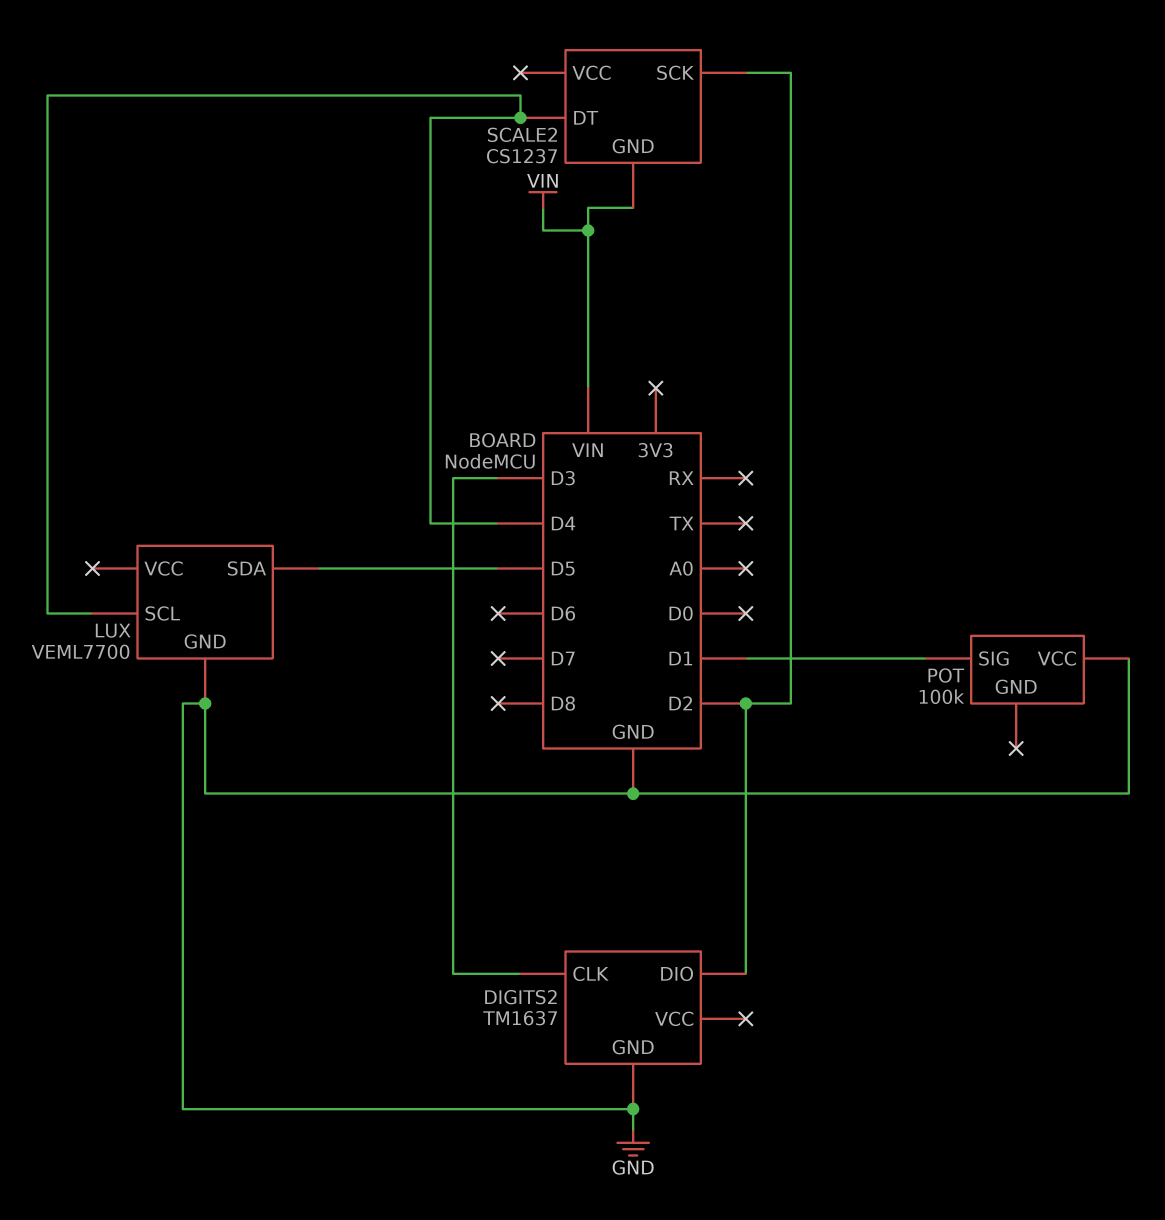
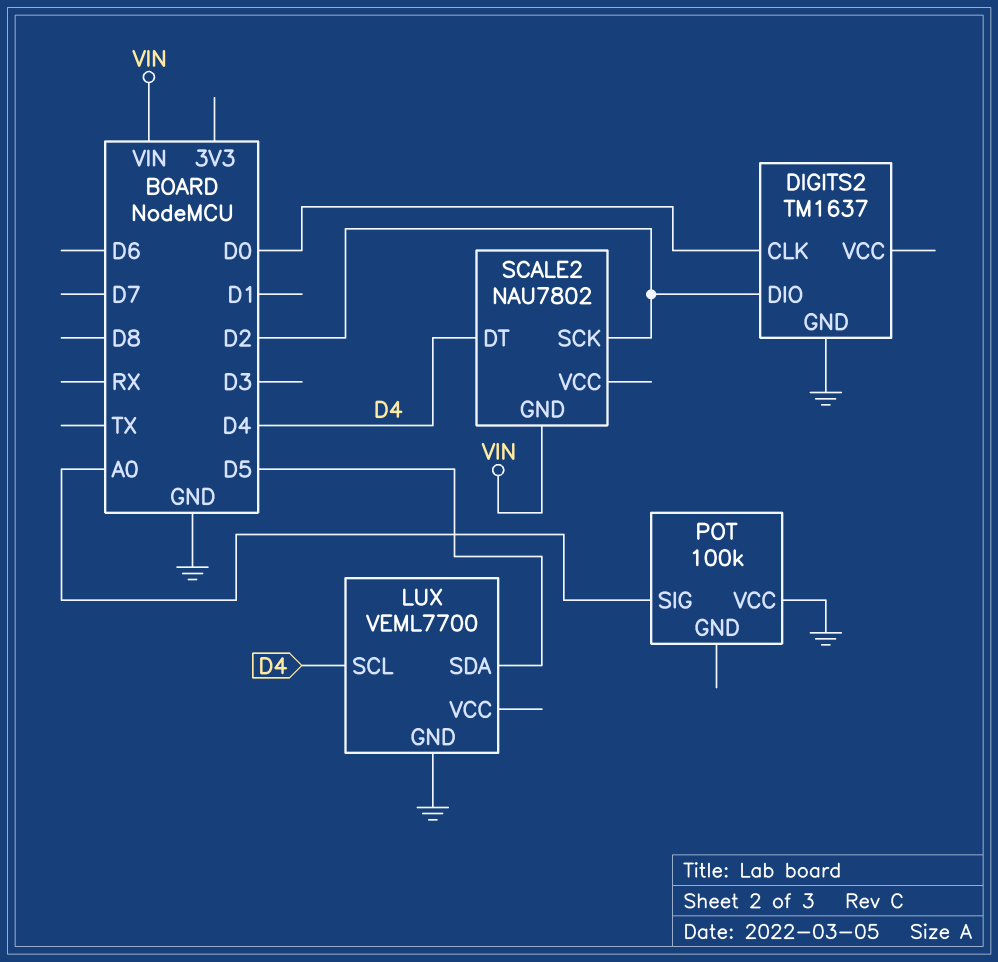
DIGITS2 pin CLK: D3 -> D0
POT pin SIG: D1 -> A0
SCALE2: CS1237 -> NAU7802

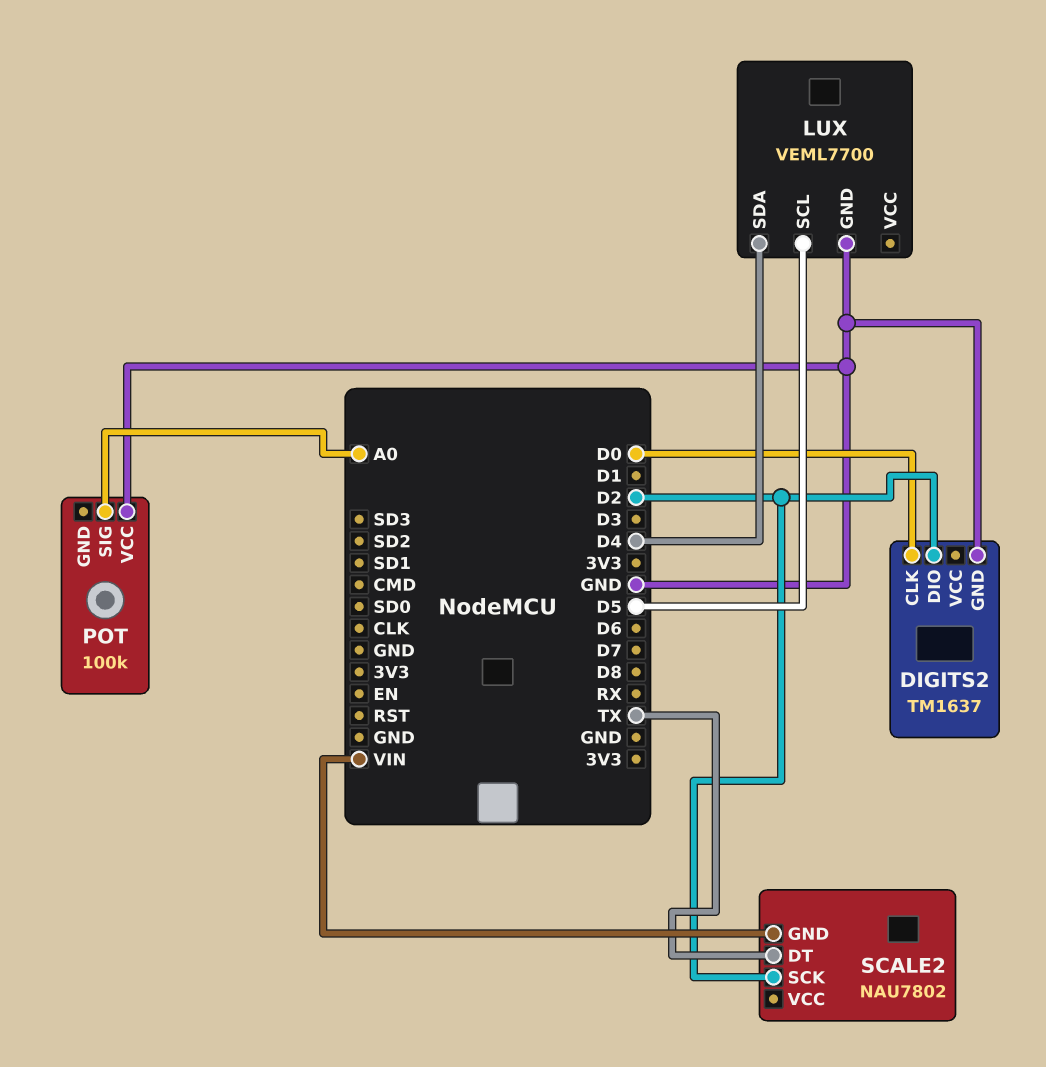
LUX pin SCL: D4 -> D5
LUX pin SDA: D5 -> D4
SCALE2 pin DT: D4 -> TX

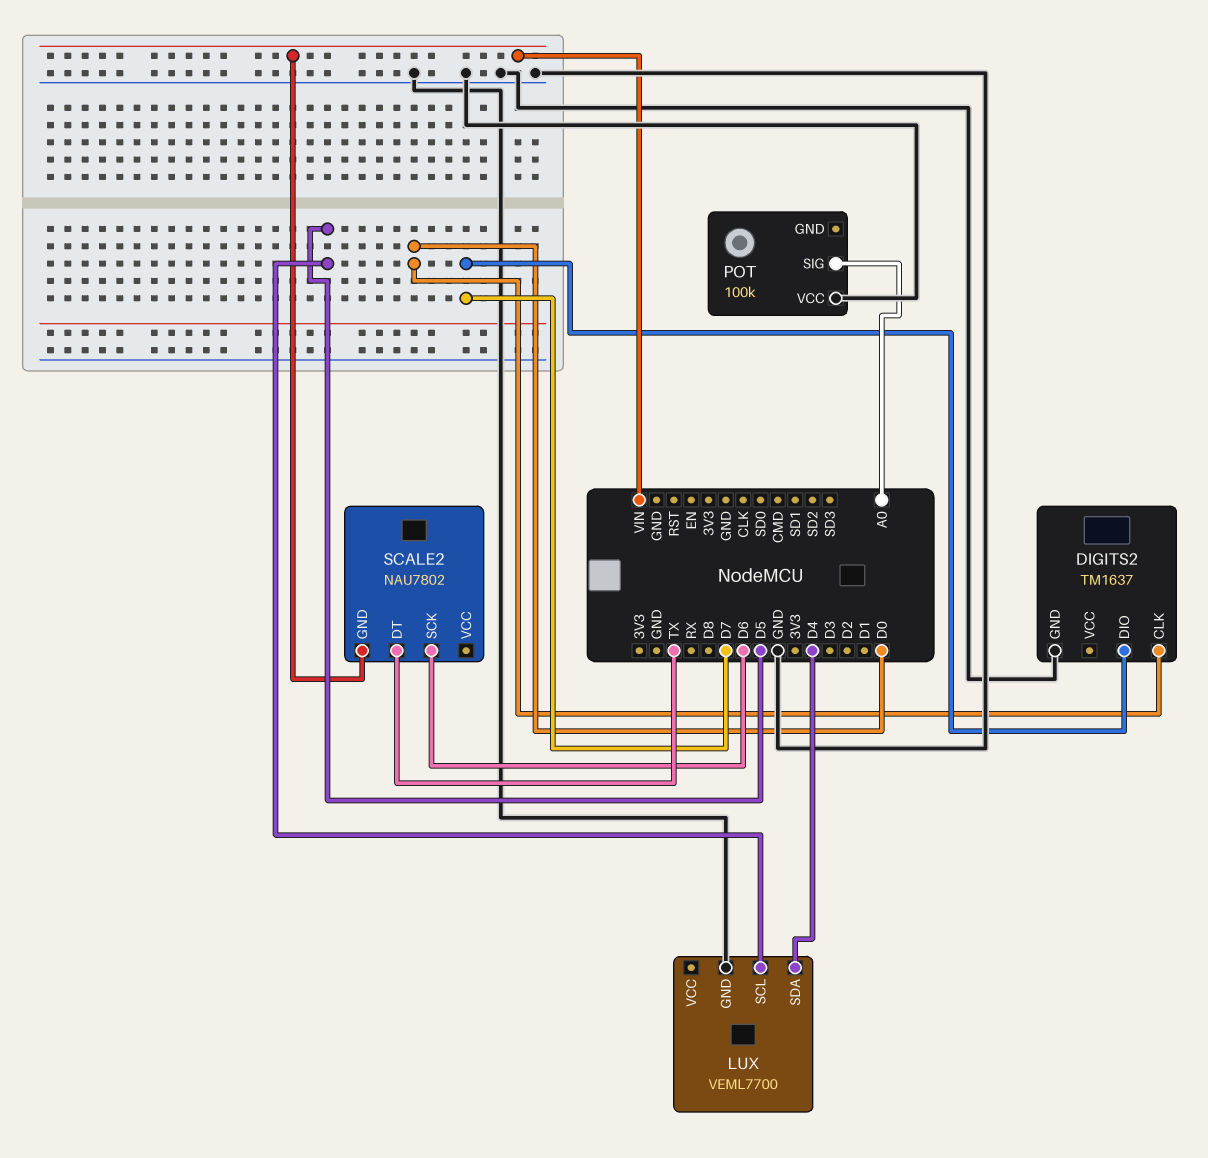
DIGITS2 pin DIO: D2 -> D7
SCALE2 pin SCK: D2 -> D6

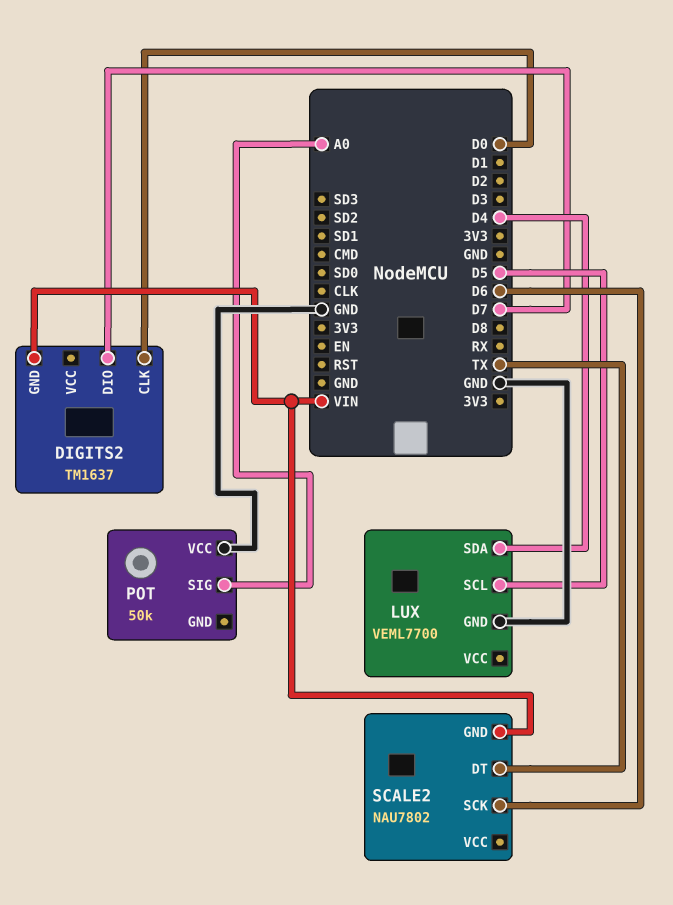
DIGITS2 pin GND: GND -> VIN
POT: 100k -> 50k

